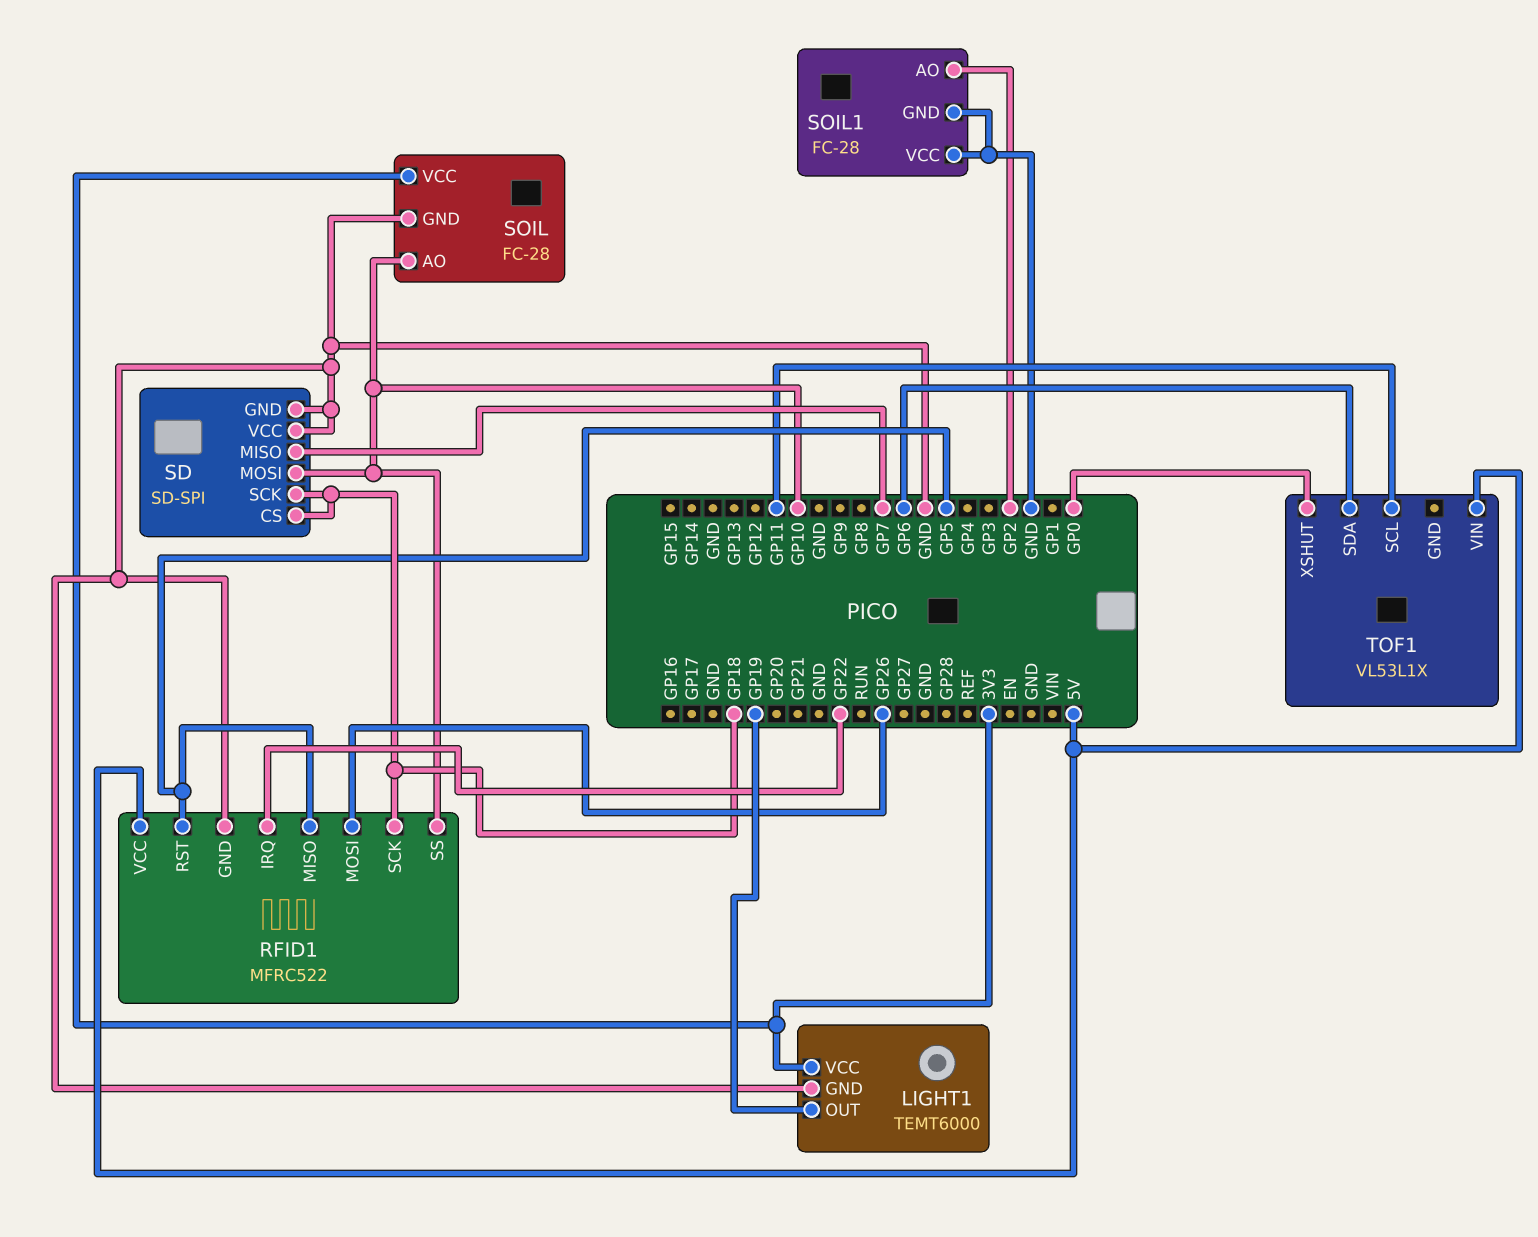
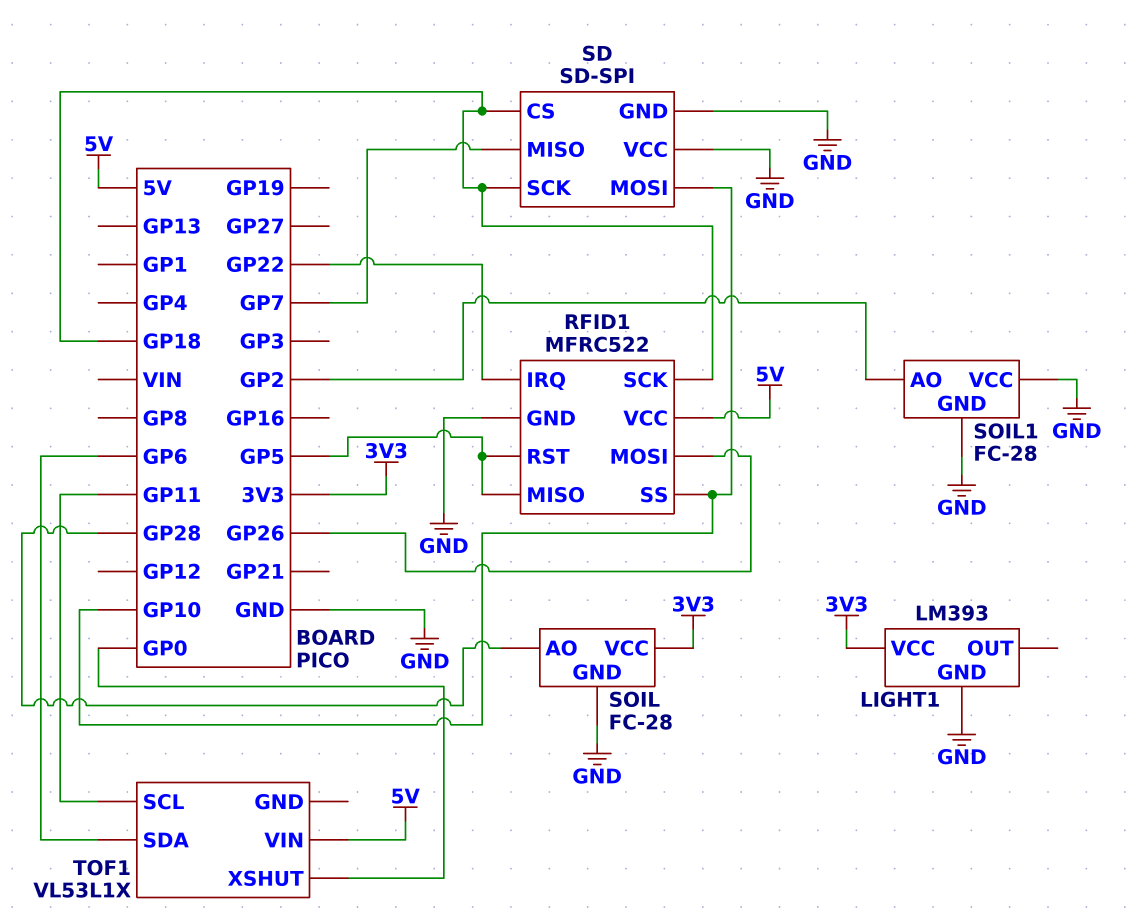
LIGHT1: TEMT6000 -> LM393
LIGHT1 pin OUT: GP19 -> none
SOIL pin AO: GP10 -> GP28

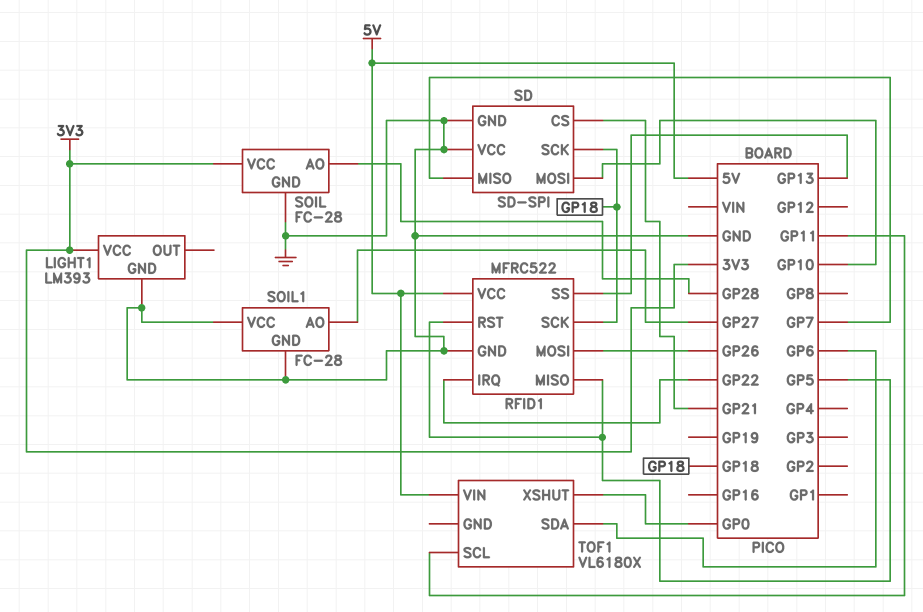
RFID1 pin SS: GP10 -> GP13
SD pin CS: GP18 -> GP21
SOIL1 pin AO: GP2 -> GP27
TOF1: VL53L1X -> VL6180X

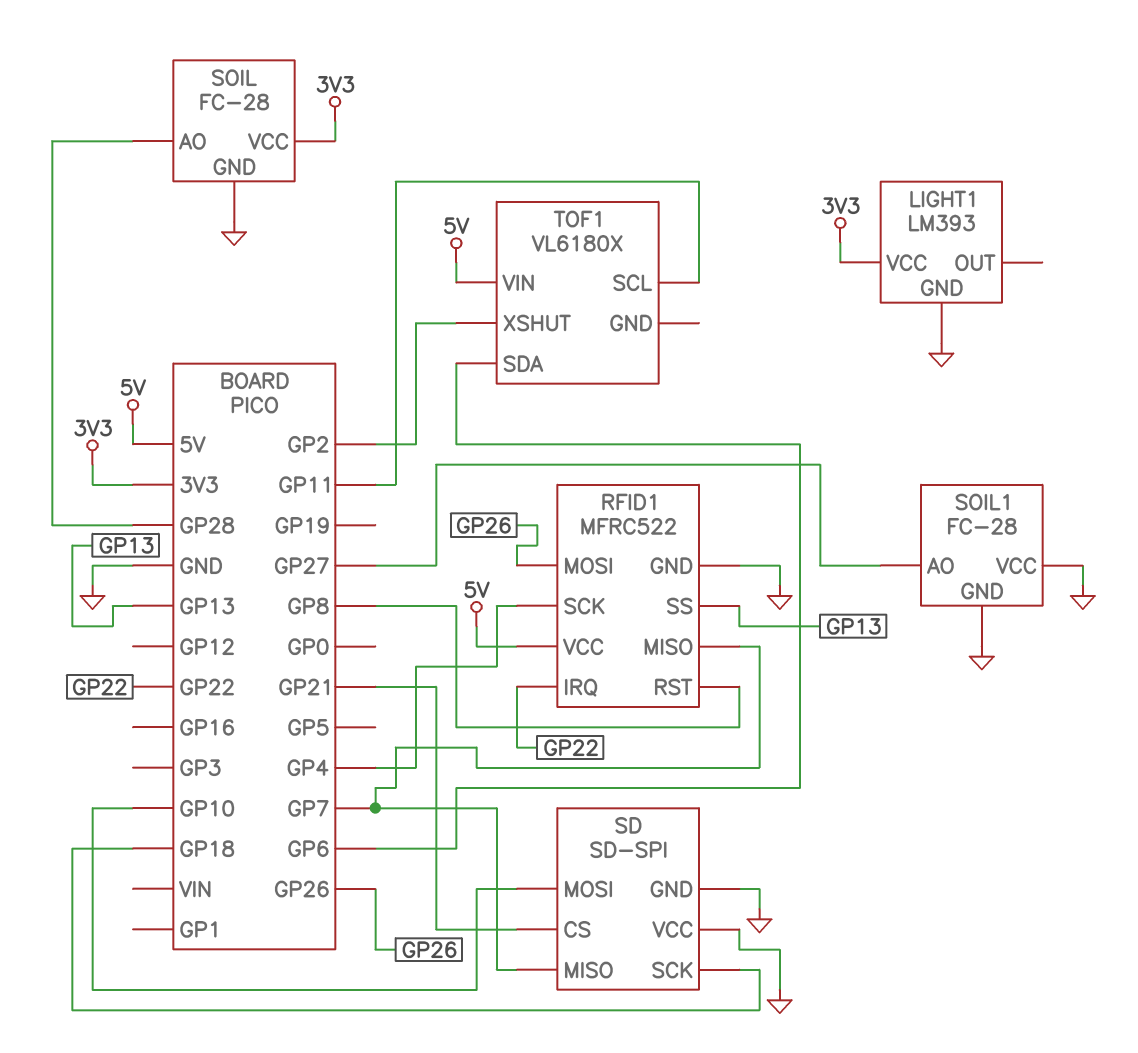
RFID1 pin MISO: GP5 -> GP7
RFID1 pin RST: GP5 -> GP8
RFID1 pin SCK: GP18 -> GP4
TOF1 pin XSHUT: GP0 -> GP2

